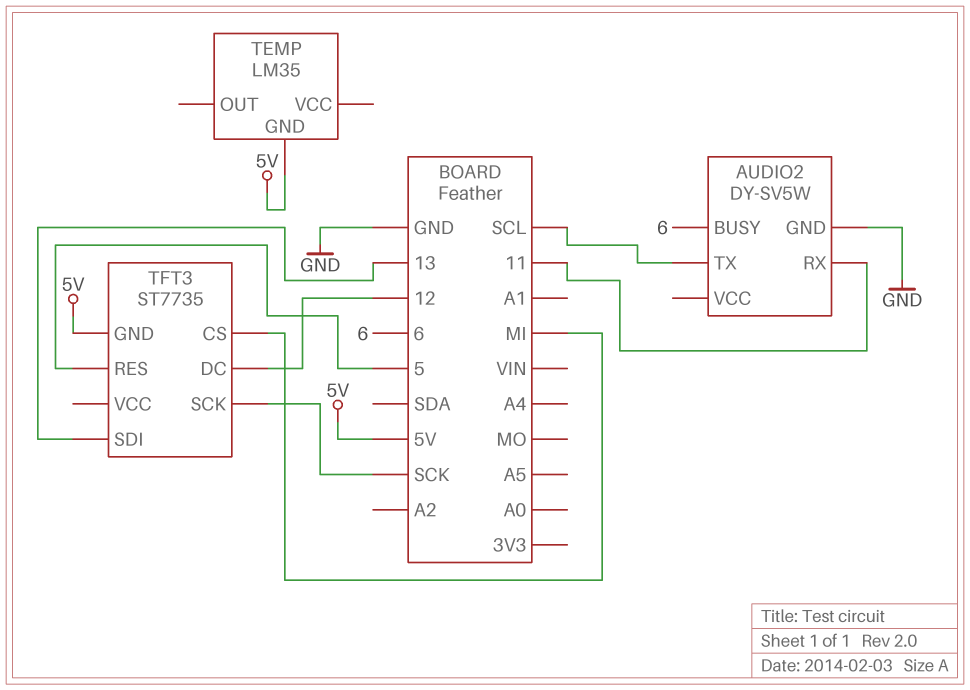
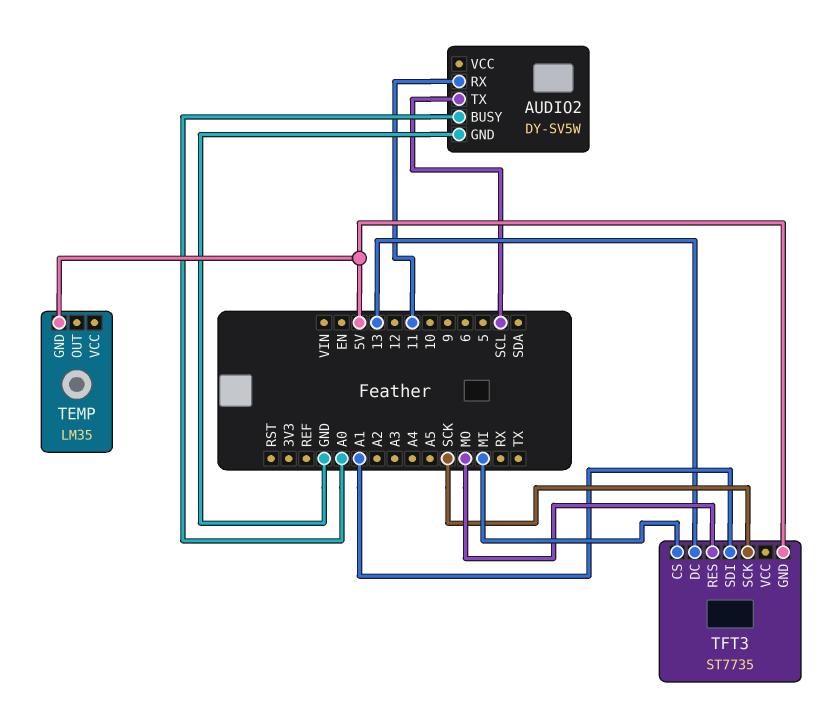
AUDIO2 pin BUSY: 6 -> A0
TFT3 pin DC: 12 -> 13
TFT3 pin RES: 5 -> MO
TFT3 pin SDI: 13 -> A1

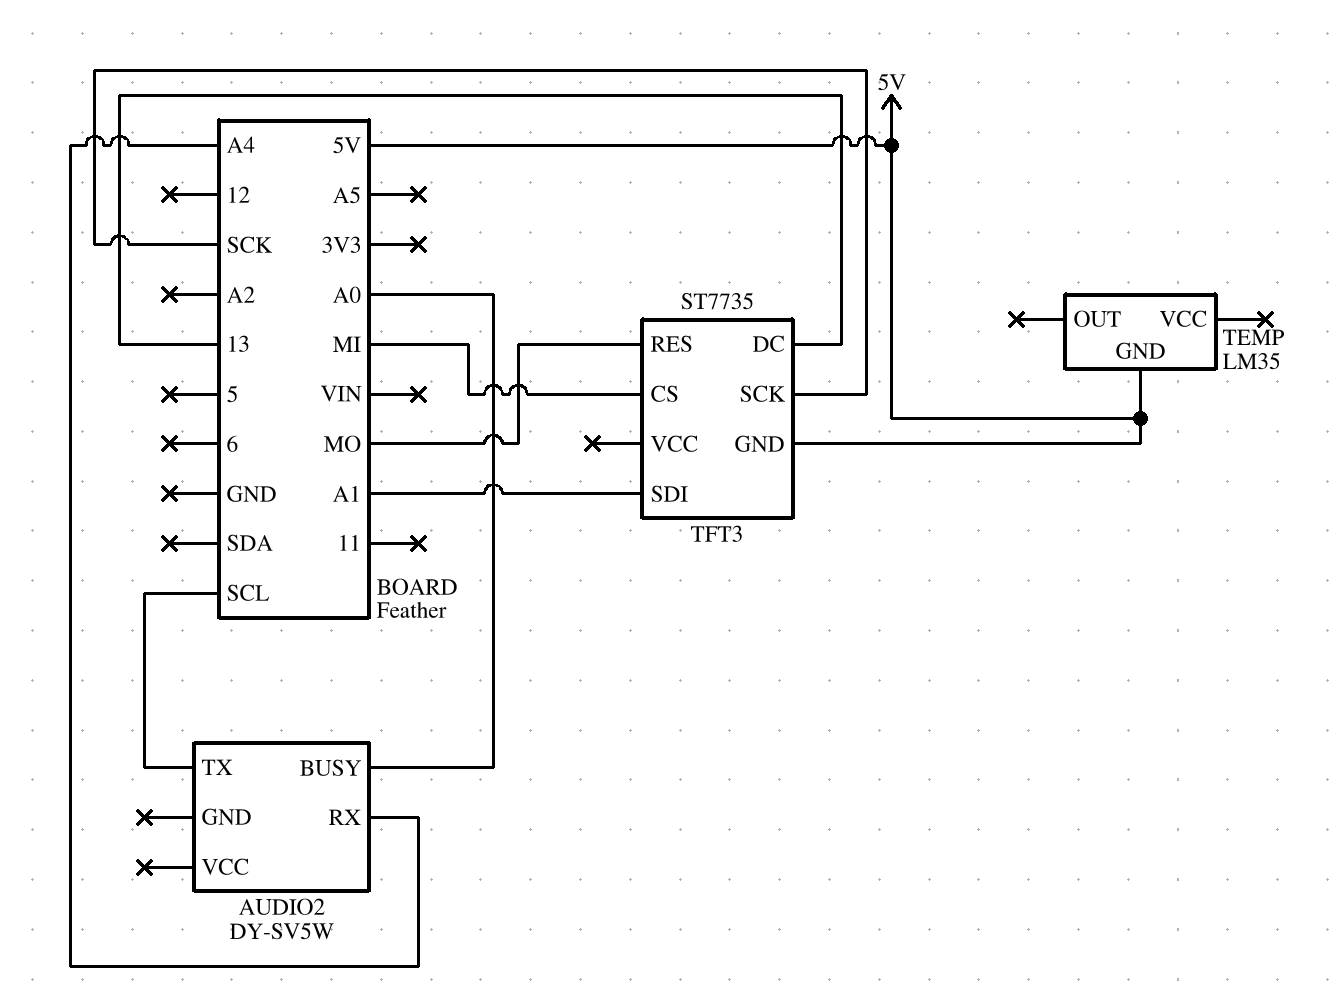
AUDIO2 pin GND: GND -> none
AUDIO2 pin RX: 11 -> A4

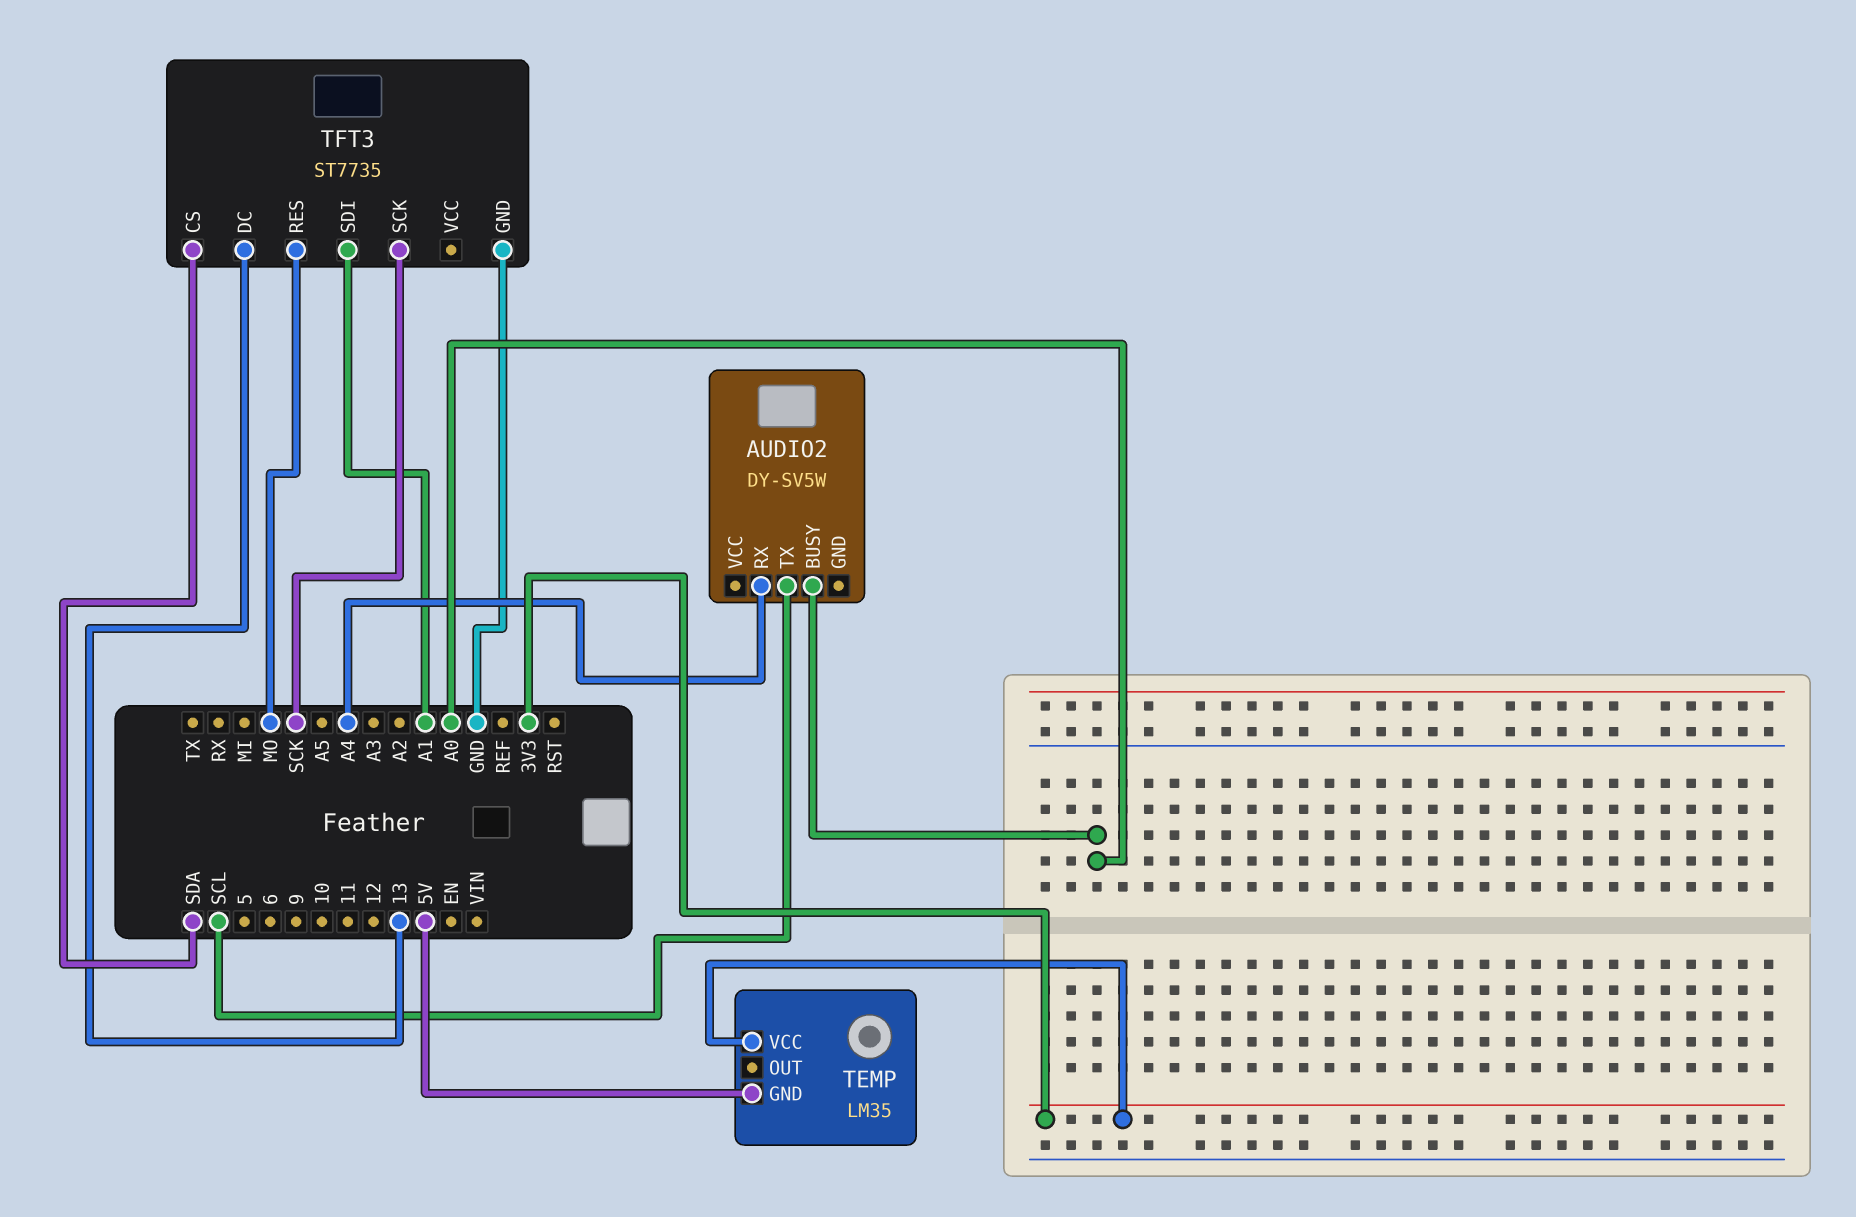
TEMP pin VCC: none -> 3V3
TFT3 pin CS: MI -> SDA
TFT3 pin GND: 5V -> GND

